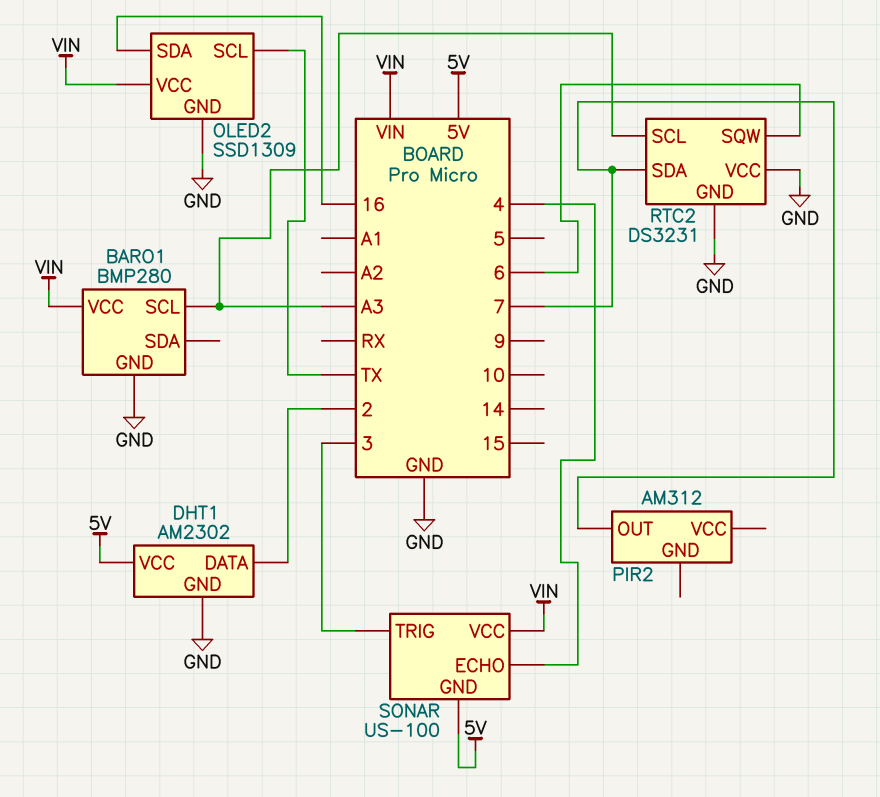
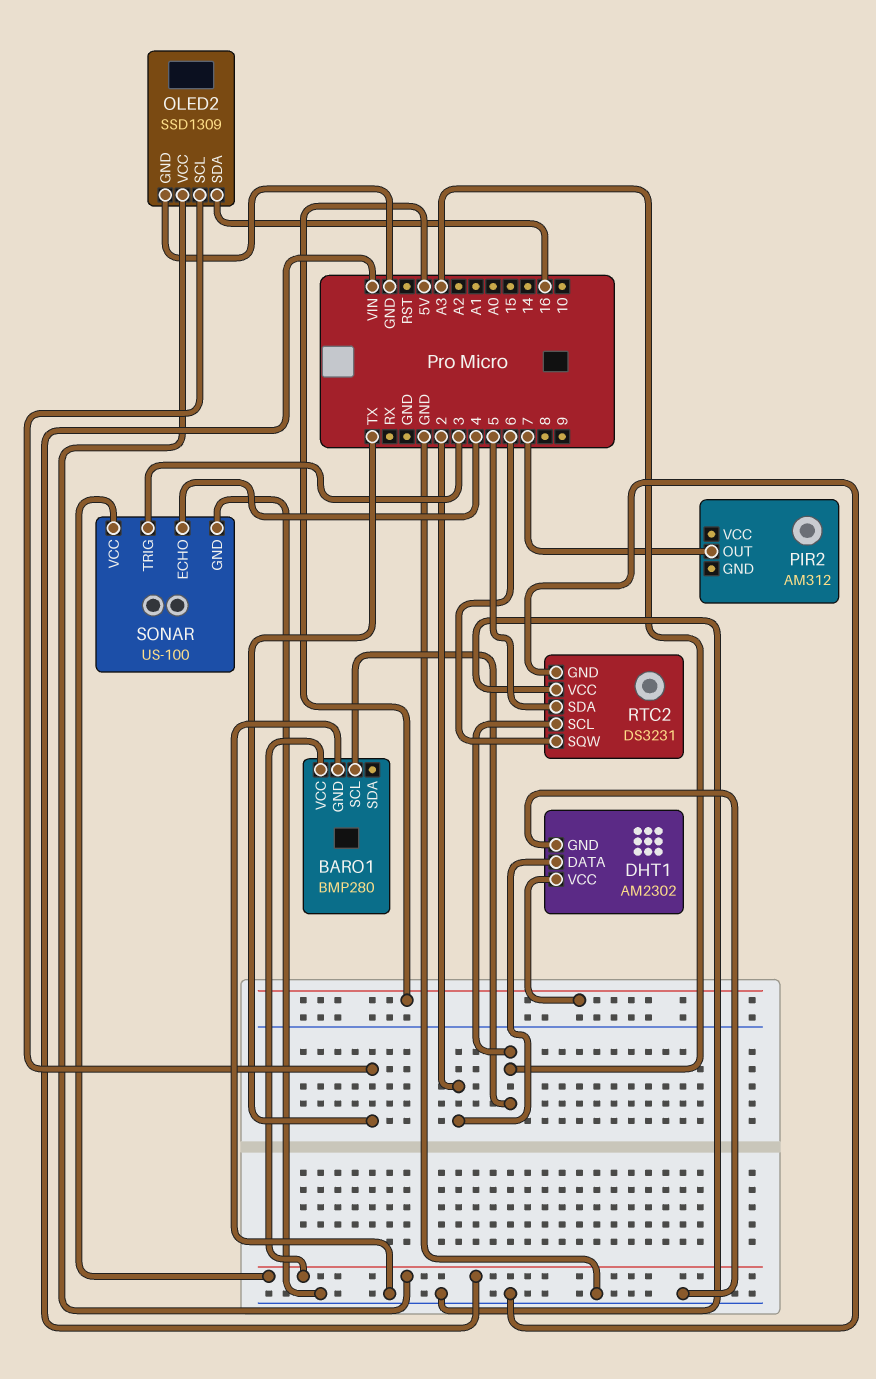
RTC2 pin SDA: 7 -> 5
SONAR pin GND: 5V -> GND

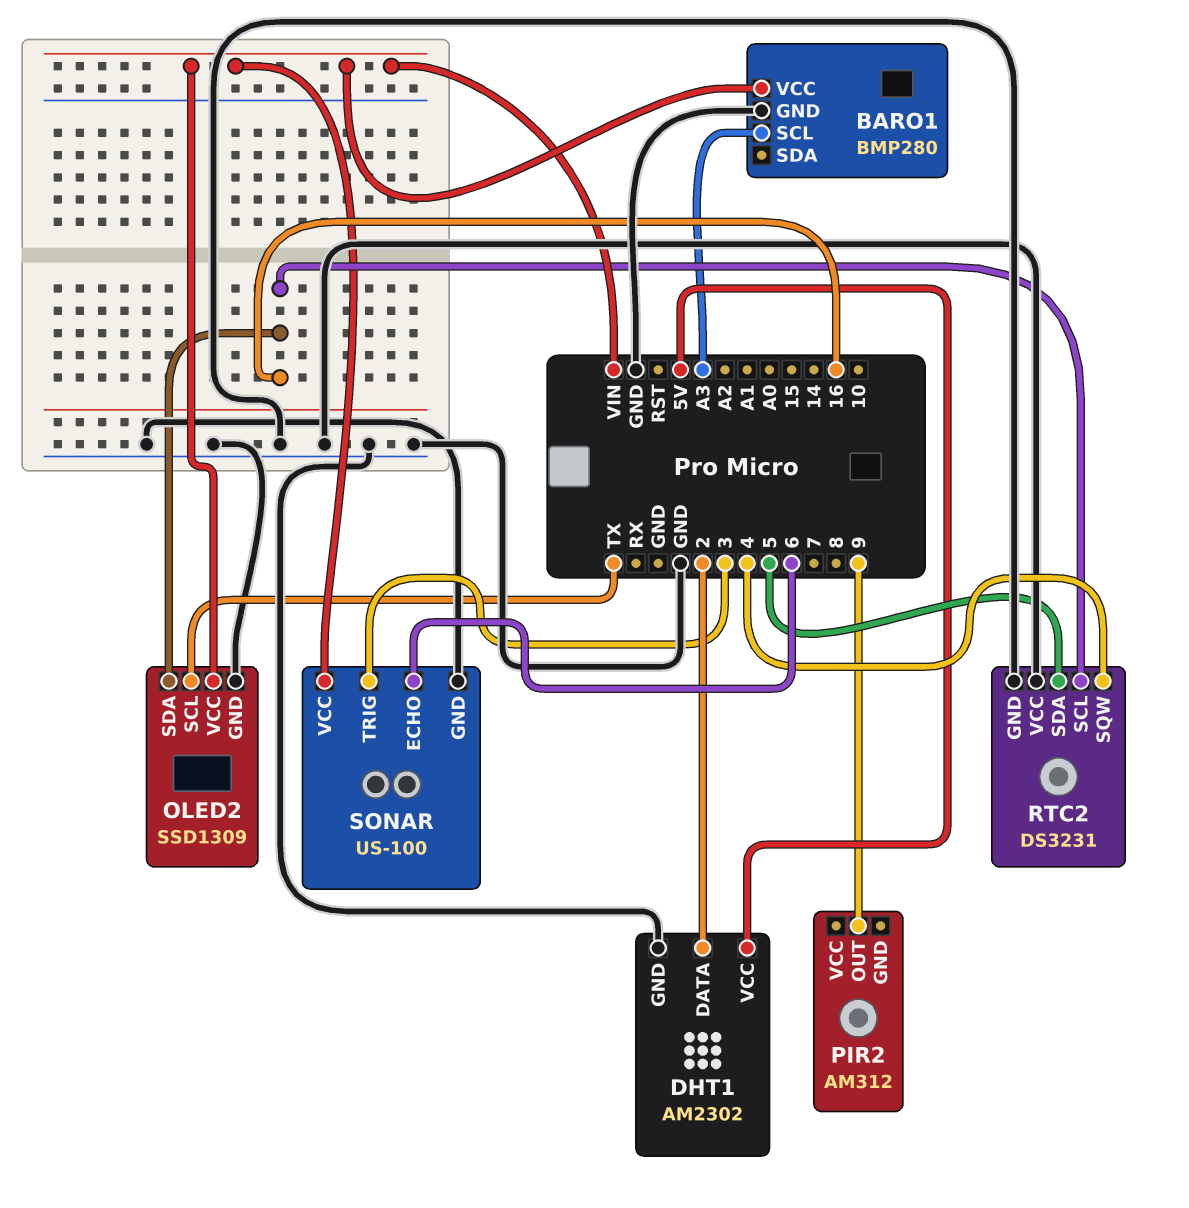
PIR2 pin OUT: 7 -> 9
RTC2 pin SCL: A3 -> 16
RTC2 pin SQW: 6 -> 4
SONAR pin ECHO: 4 -> 6

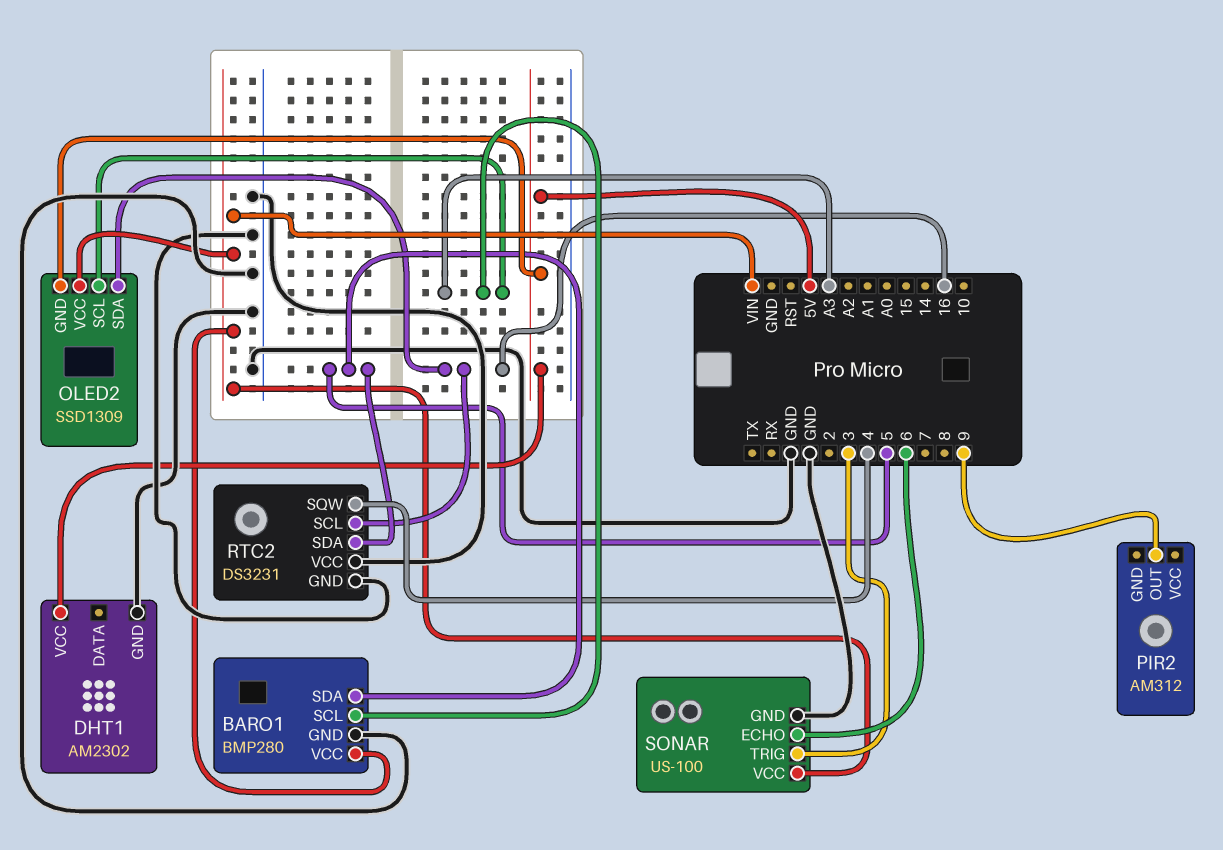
BARO1 pin SDA: none -> 5
DHT1 pin DATA: 2 -> none
OLED2 pin GND: GND -> 5V
OLED2 pin SCL: TX -> A3

